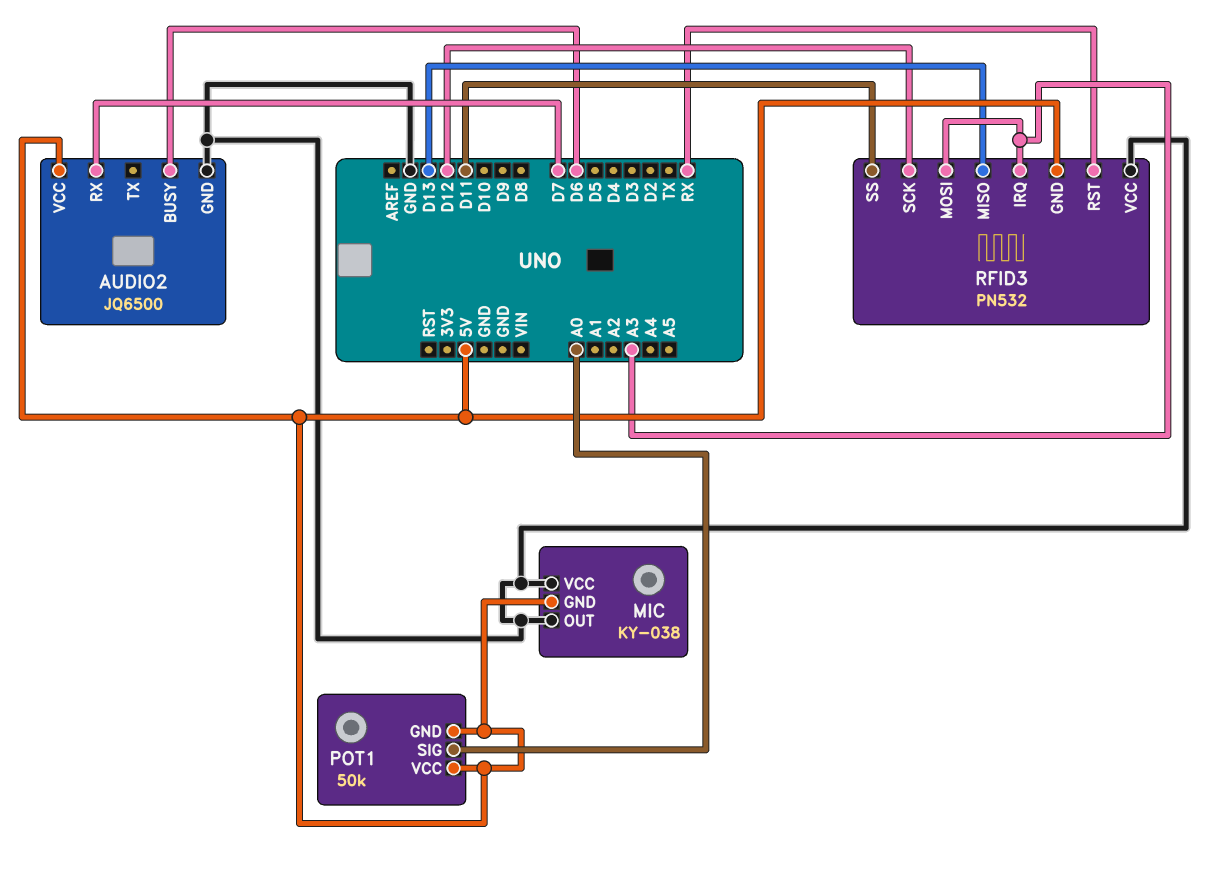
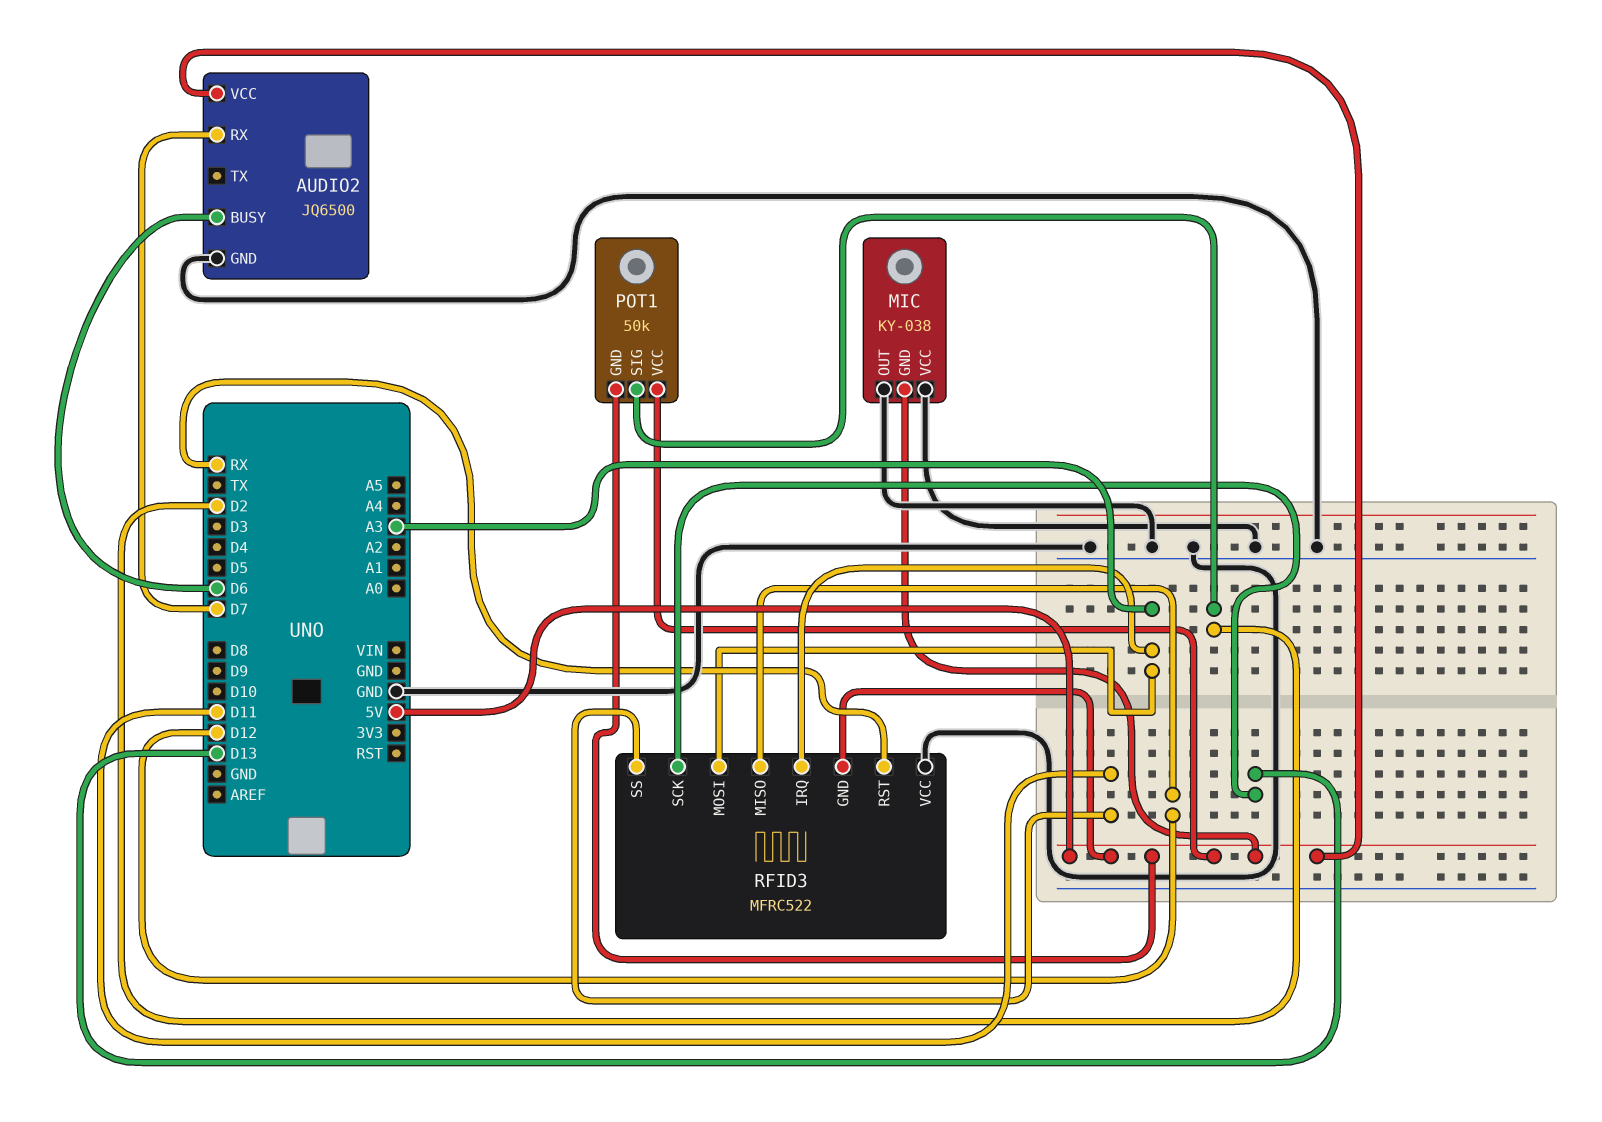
POT1 pin SIG: A0 -> D2
RFID3: PN532 -> MFRC522
RFID3 pin MISO: D13 -> D12
RFID3 pin SCK: D12 -> D13

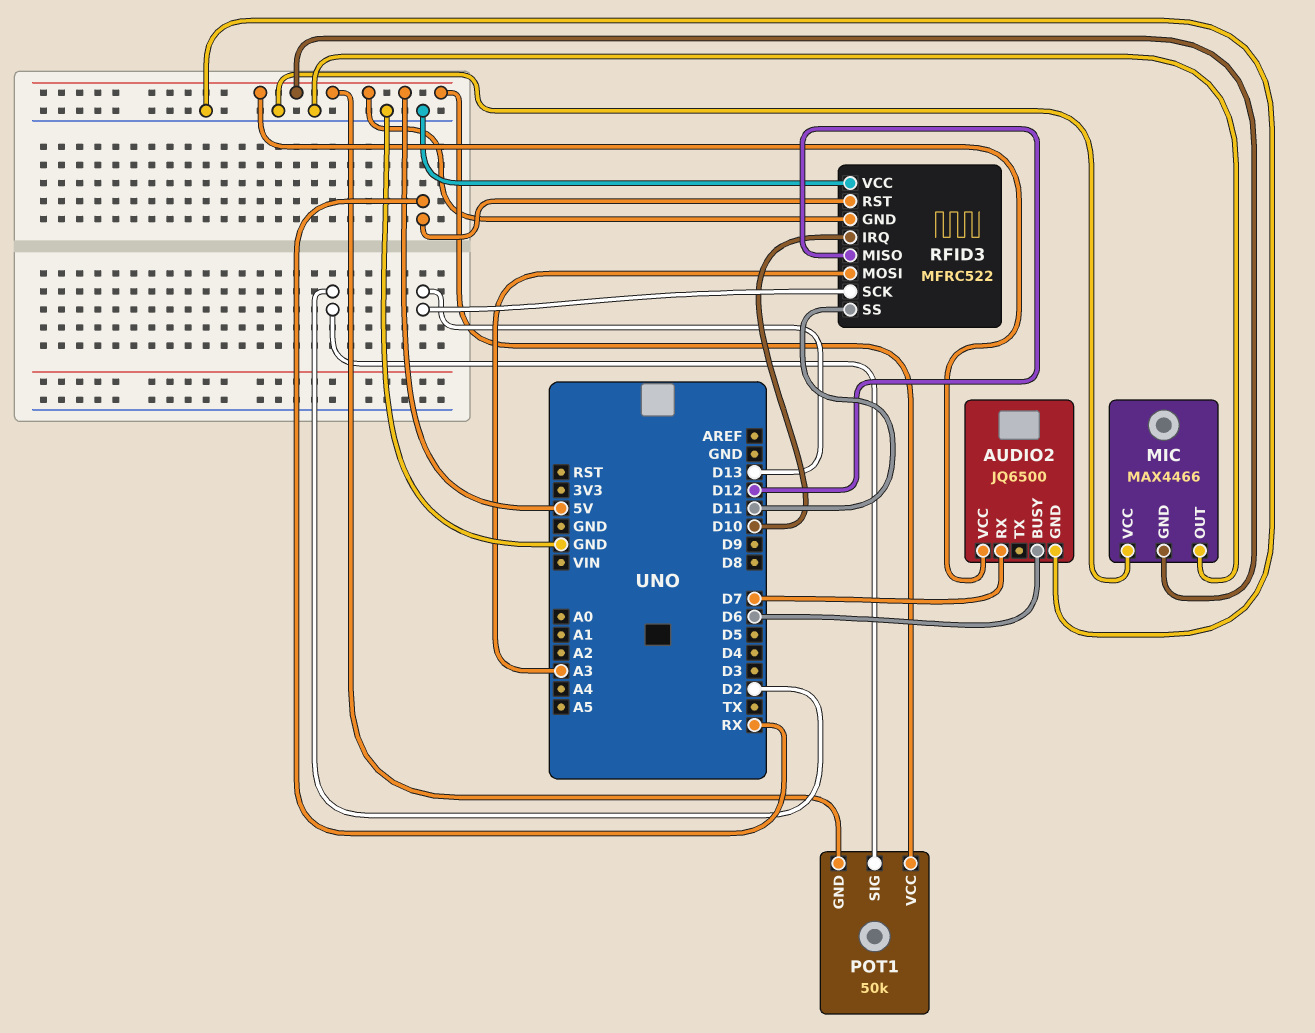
MIC: KY-038 -> MAX4466
RFID3 pin IRQ: A3 -> D10

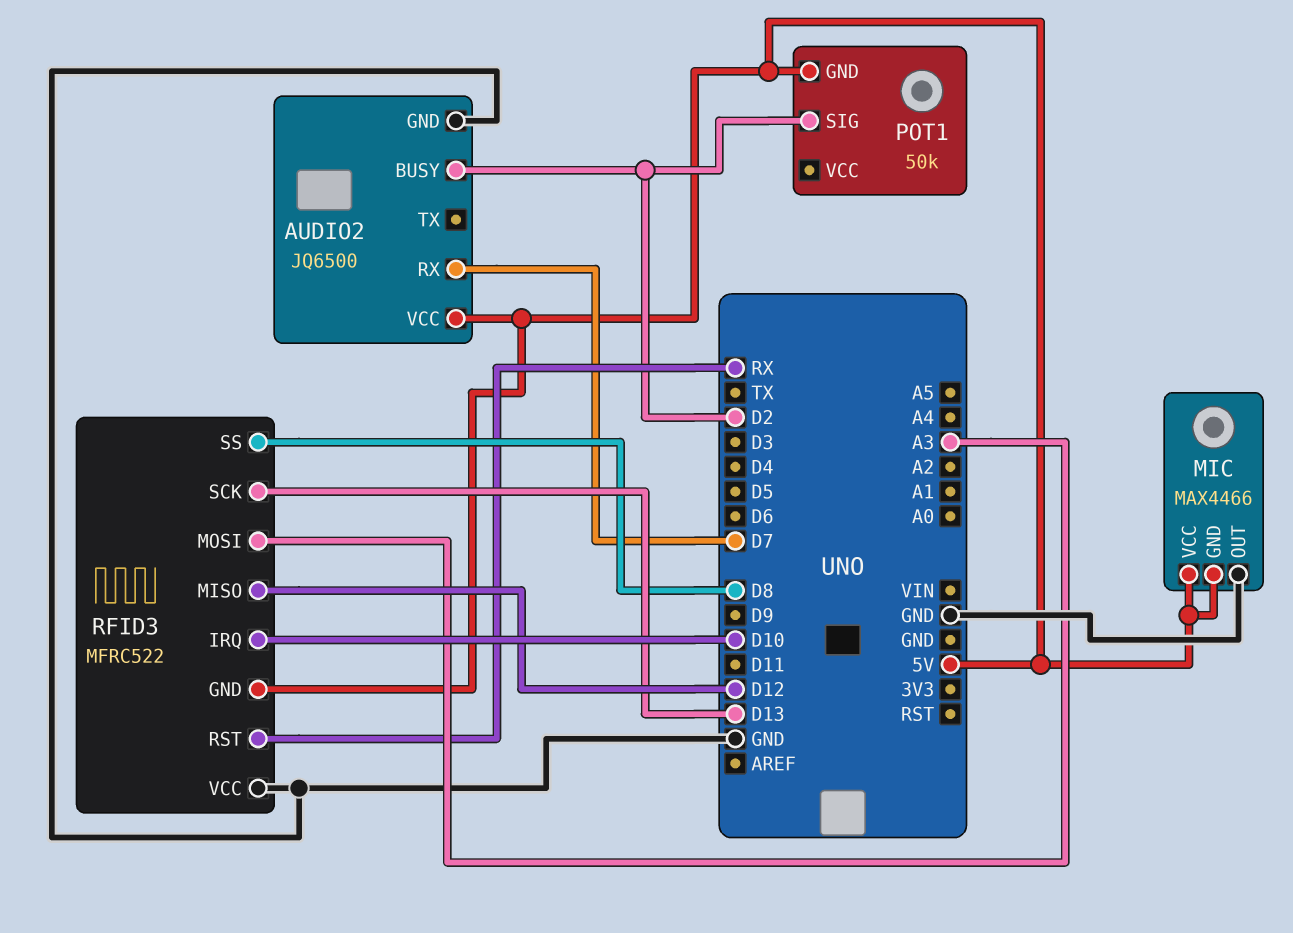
AUDIO2 pin BUSY: D6 -> D2
MIC pin VCC: GND -> 5V
POT1 pin VCC: 5V -> none
RFID3 pin SS: D11 -> D8

